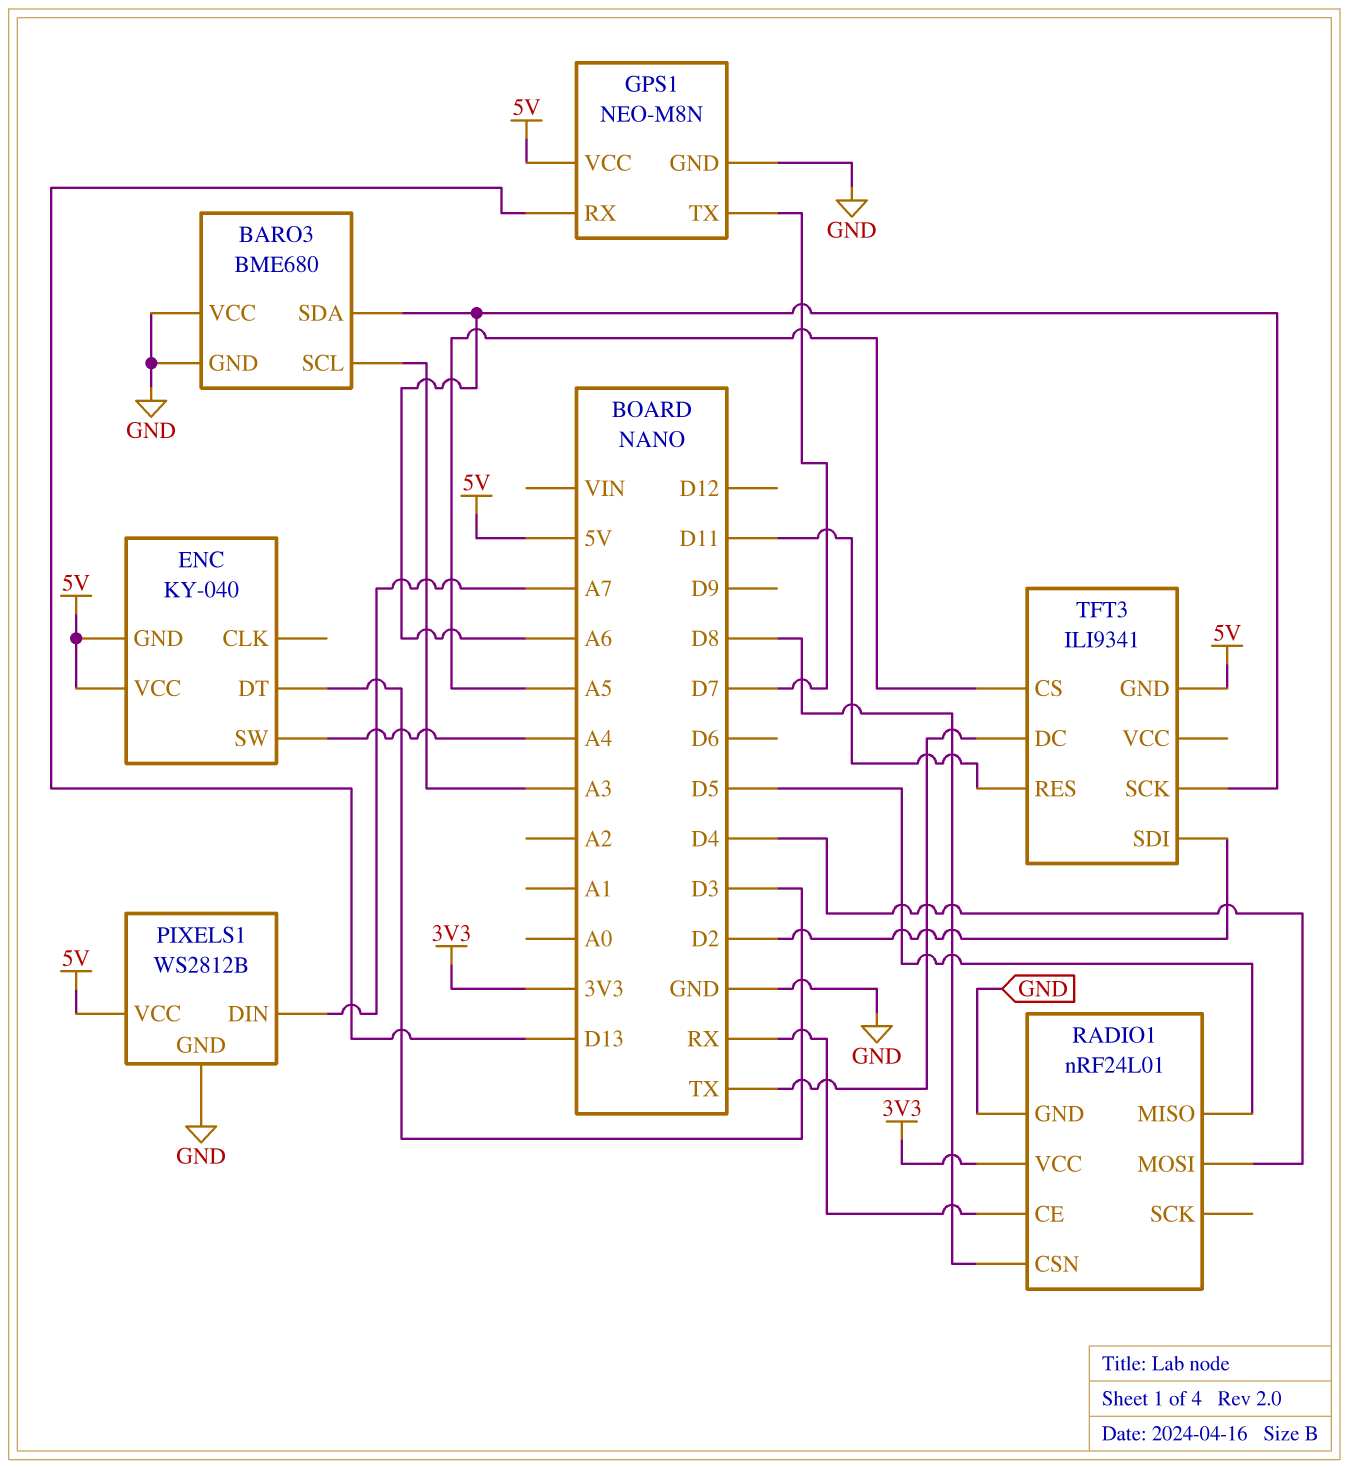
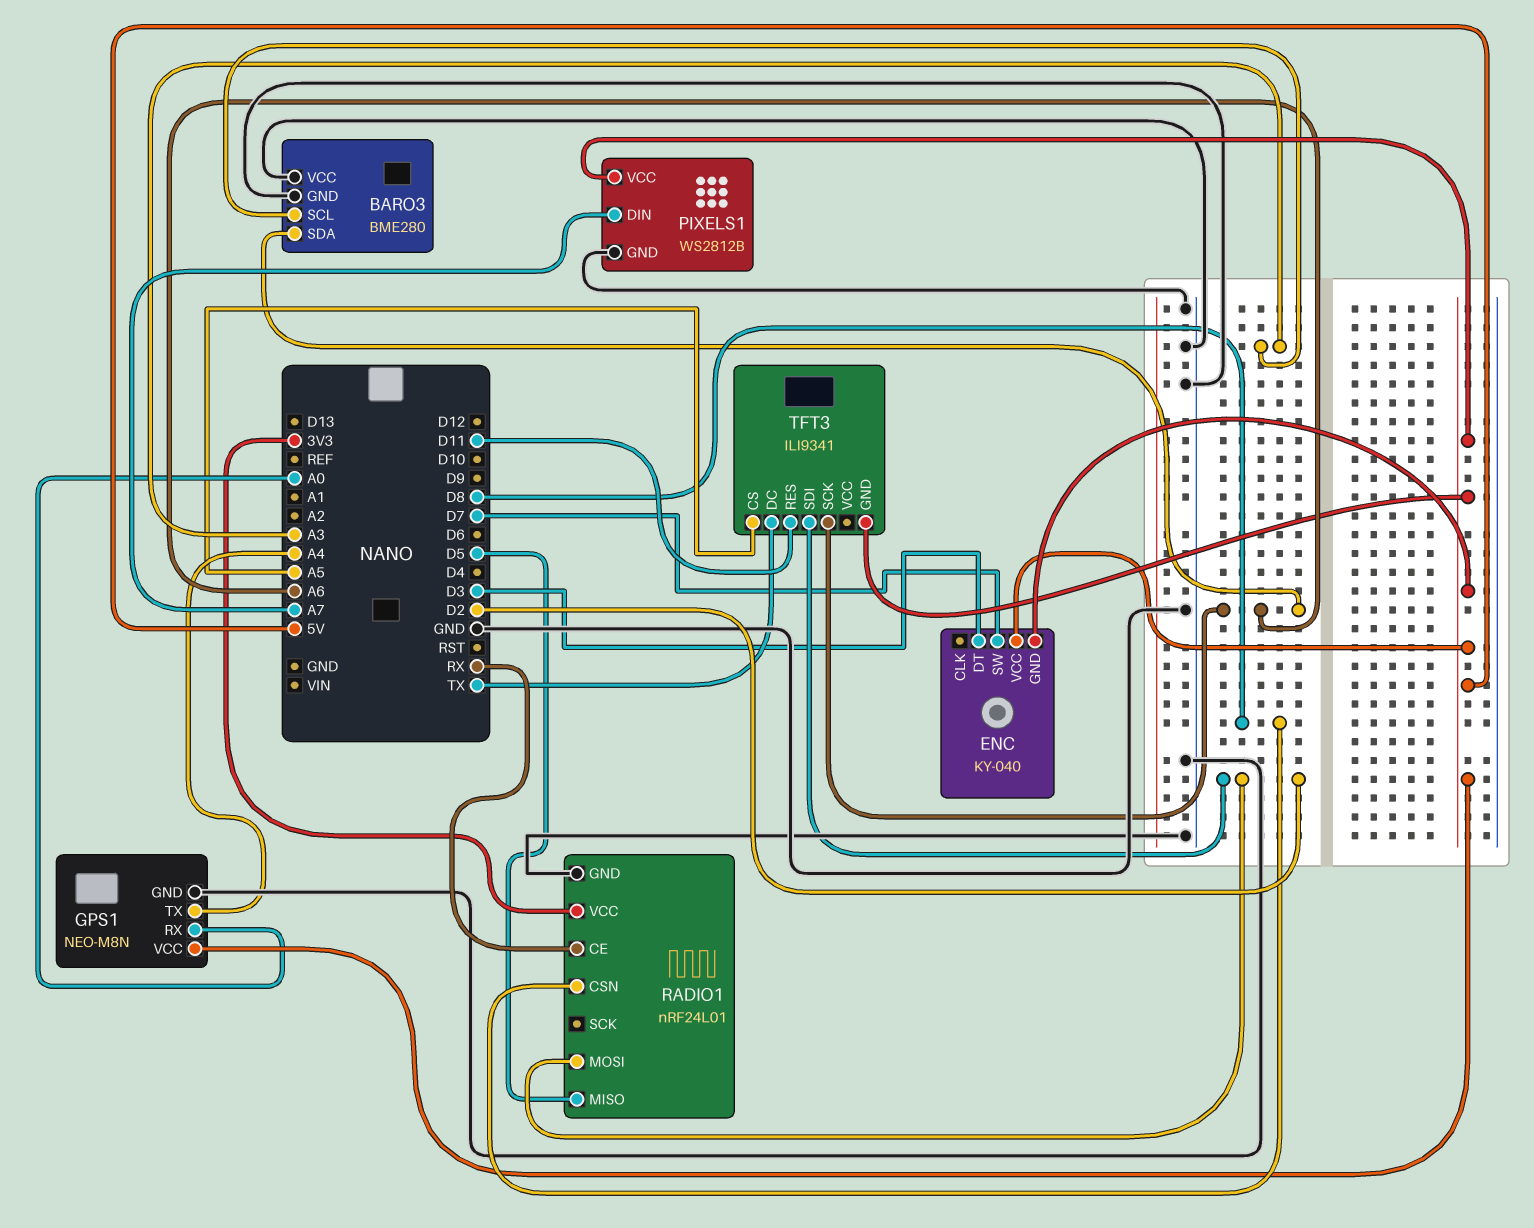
BARO3: BME680 -> BME280
ENC pin SW: A4 -> D7
GPS1 pin RX: D13 -> A0
GPS1 pin TX: D7 -> A4
RADIO1 pin MOSI: D4 -> D2

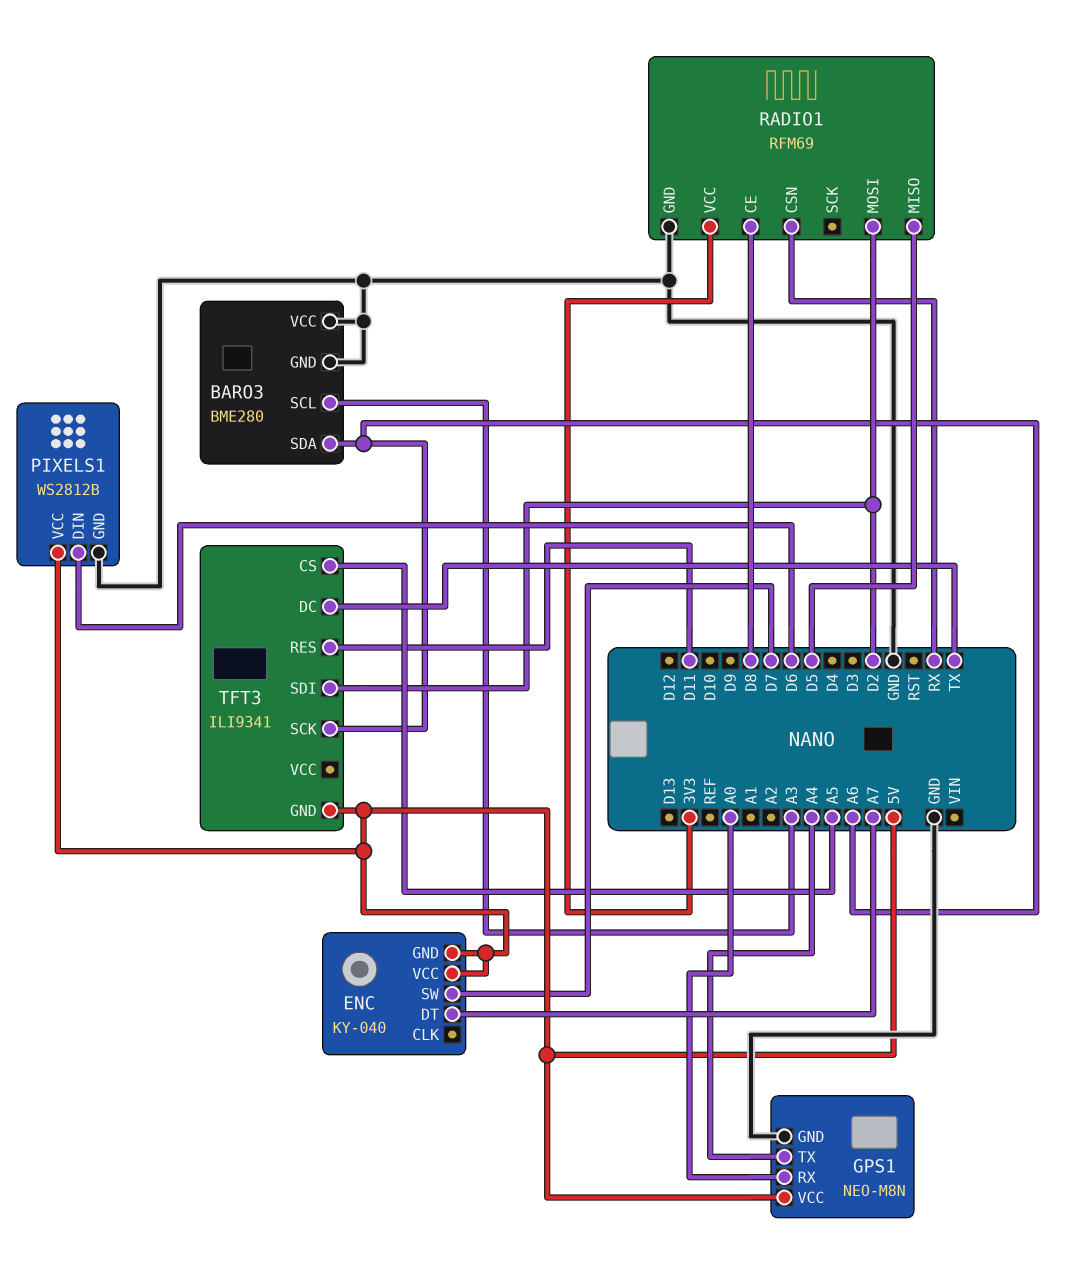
ENC pin DT: D3 -> A7
PIXELS1 pin DIN: A7 -> D6
RADIO1: nRF24L01 -> RFM69
RADIO1 pin CE: RX -> D8
RADIO1 pin CSN: D8 -> RX

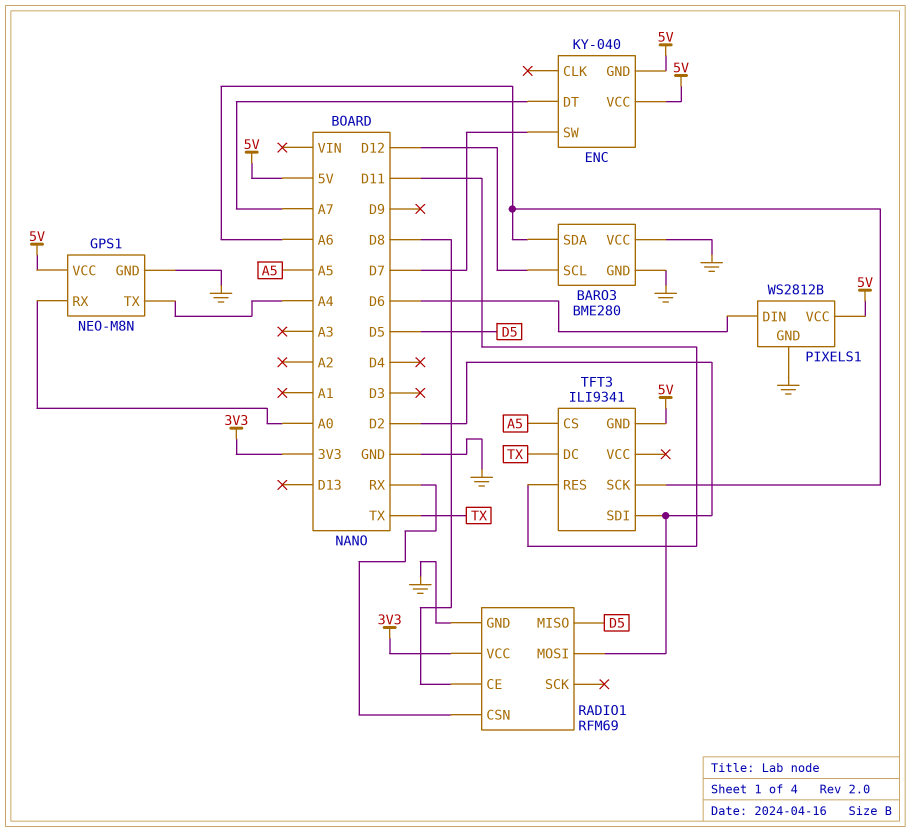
BARO3 pin SCL: A3 -> D12

